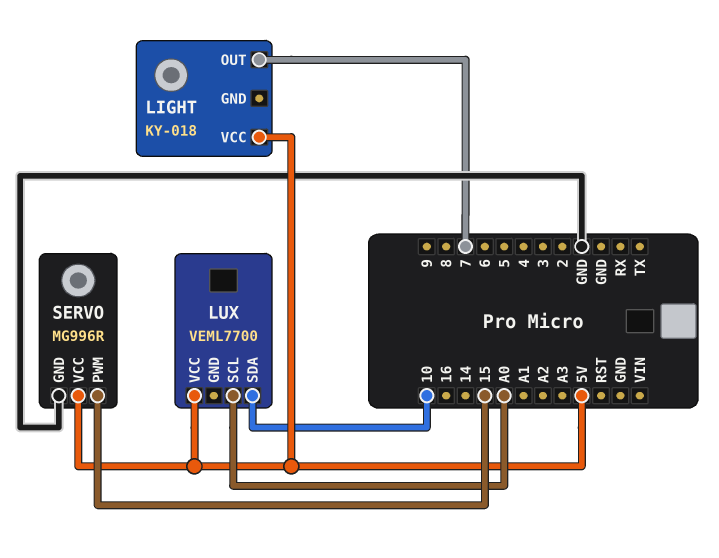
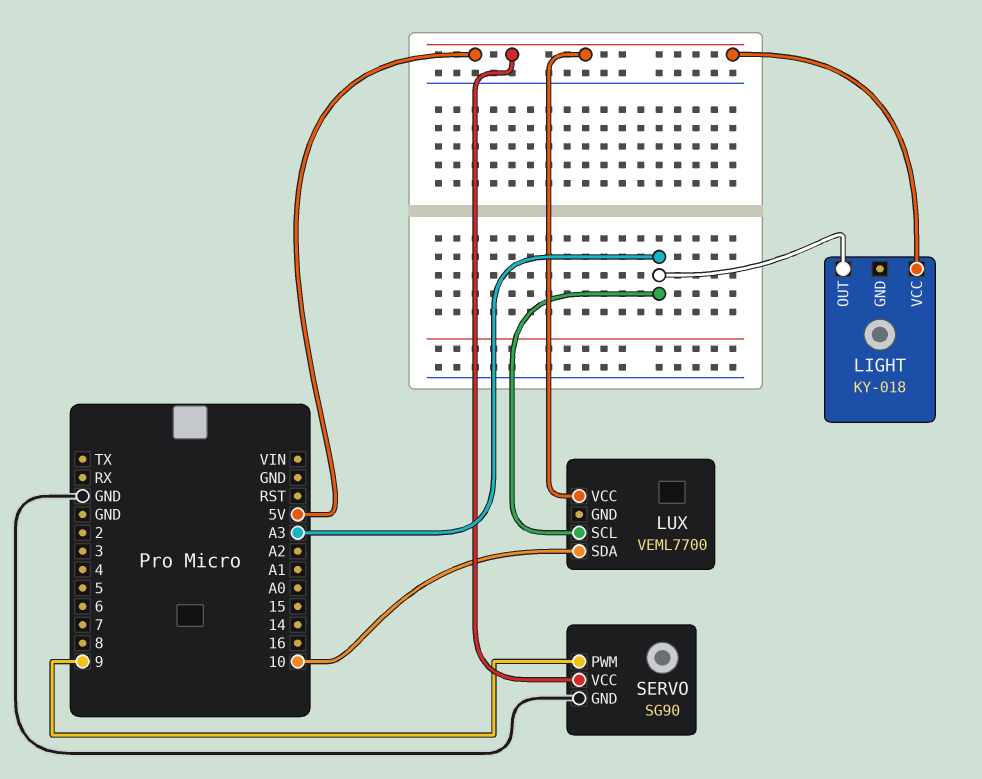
LIGHT pin OUT: 7 -> A3
LUX pin SCL: A0 -> A3
SERVO: MG996R -> SG90
SERVO pin PWM: 15 -> 9

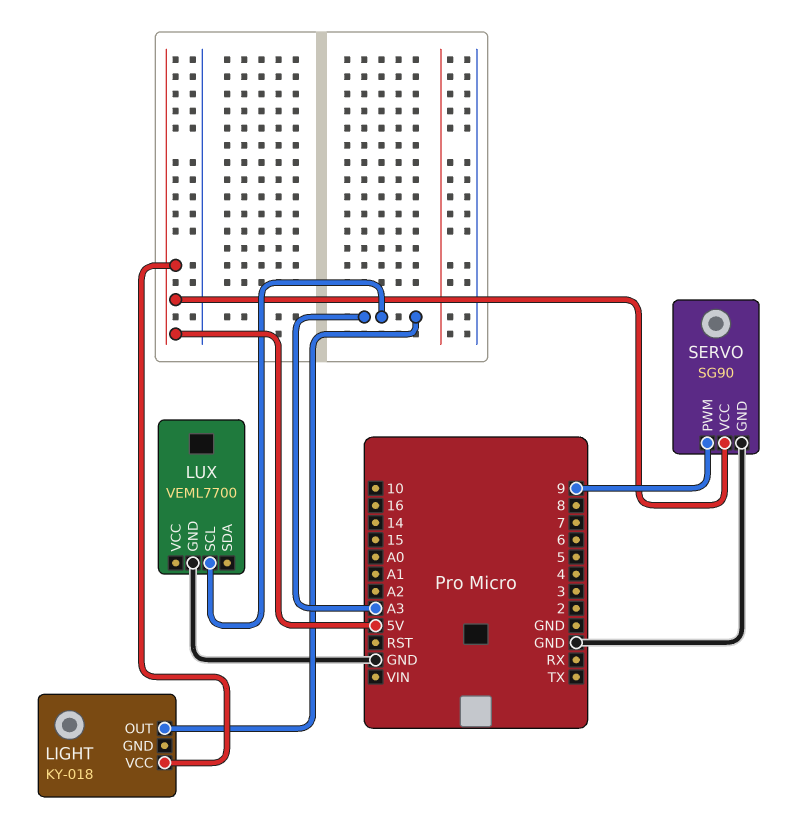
LUX pin GND: none -> GND
LUX pin SDA: 10 -> none
LUX pin VCC: 5V -> none

